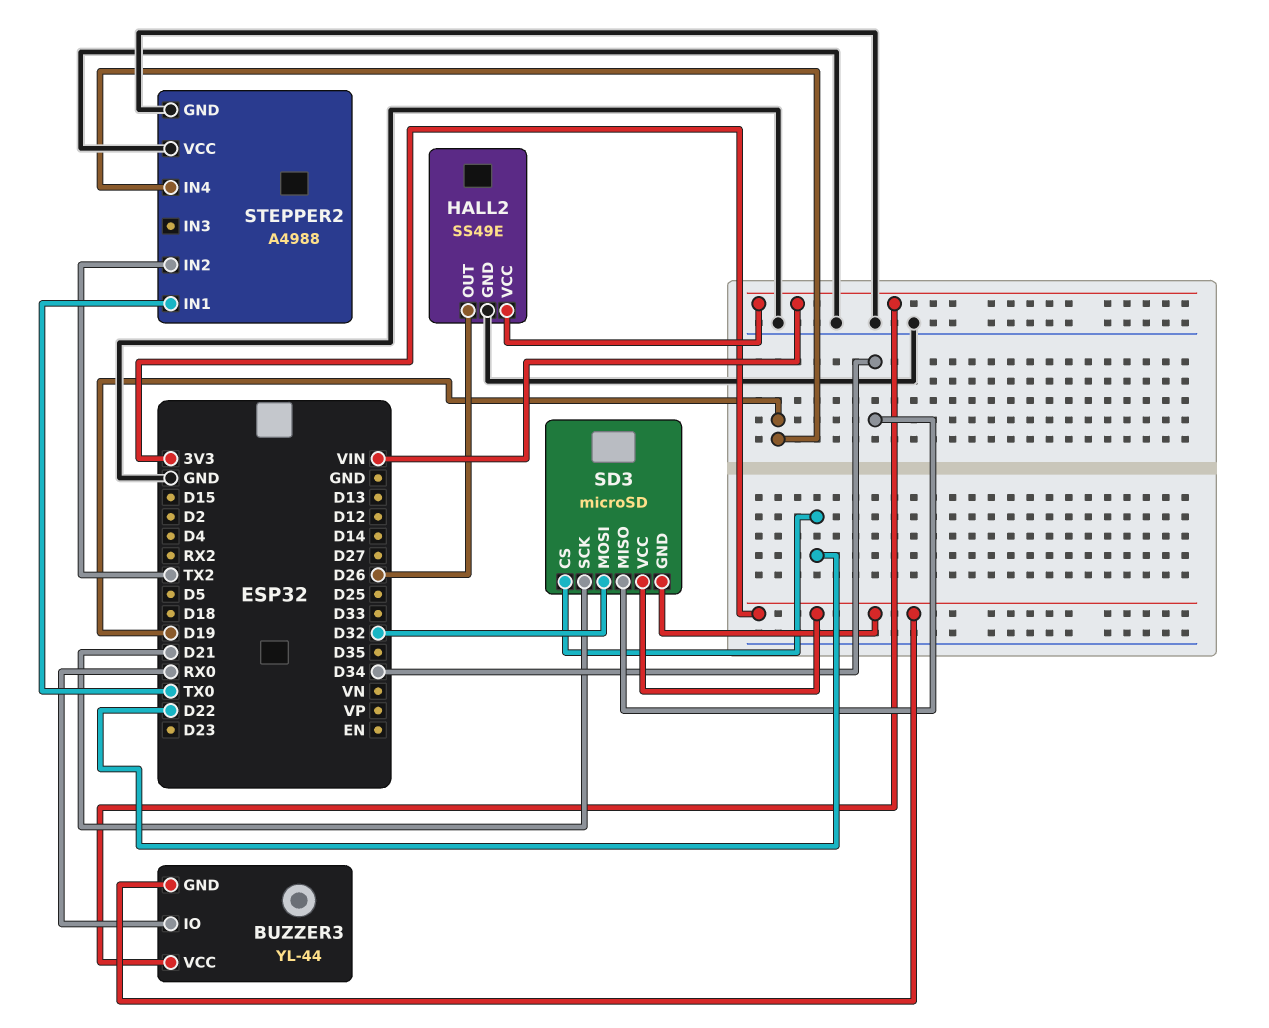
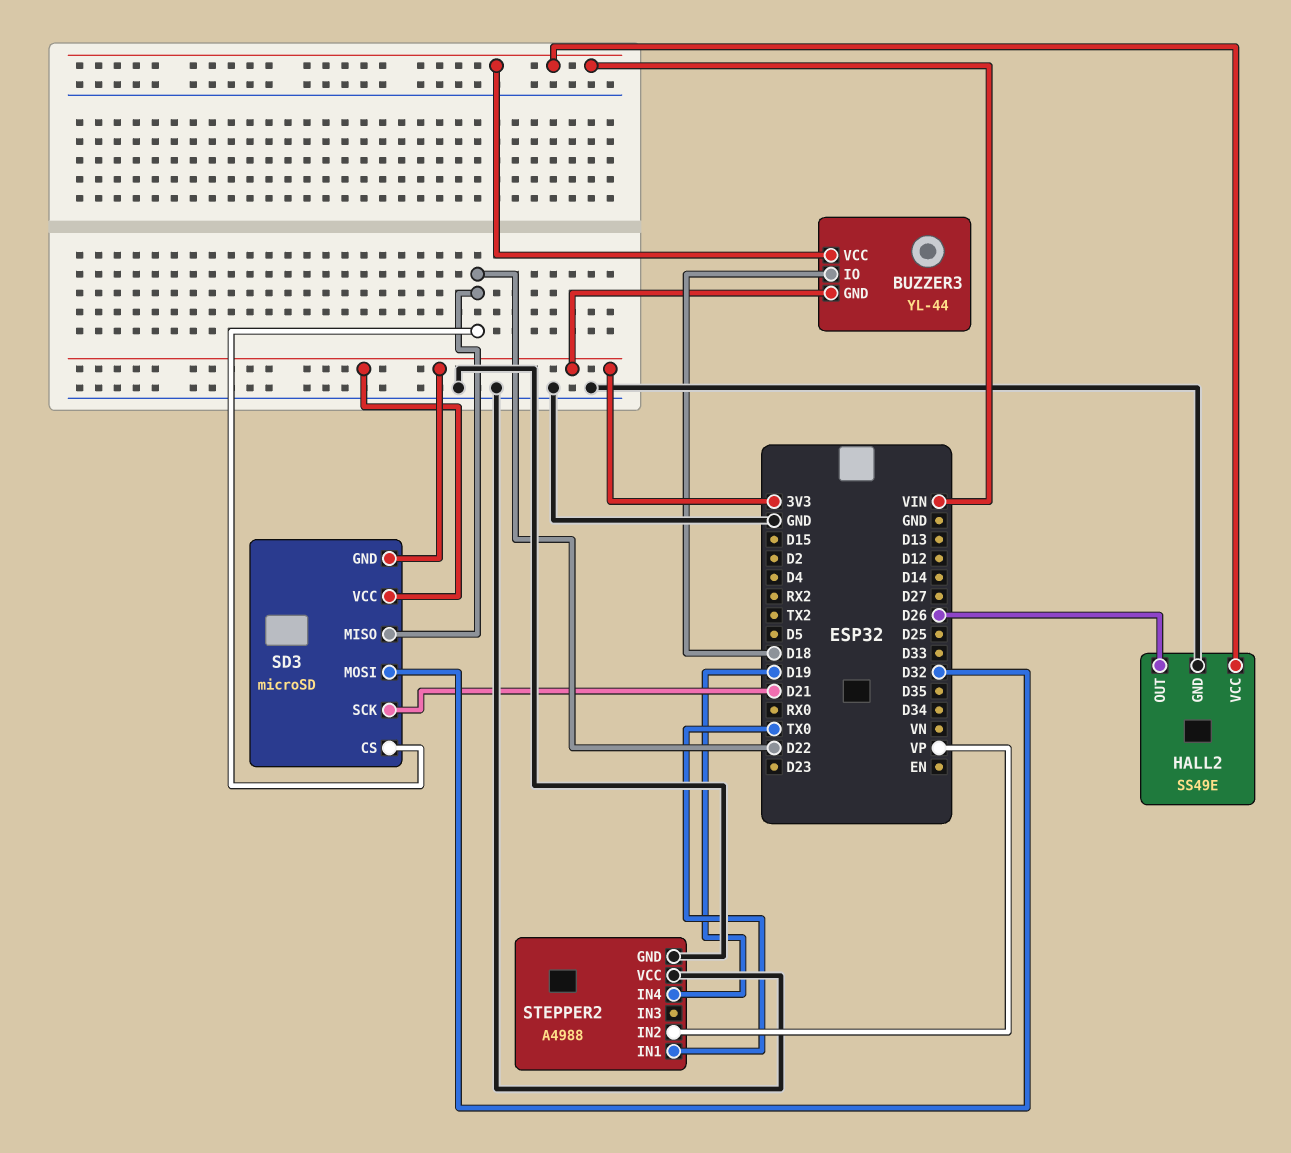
BUZZER3 pin IO: RX0 -> D18
SD3 pin MISO: D34 -> D22
STEPPER2 pin IN2: TX2 -> VP

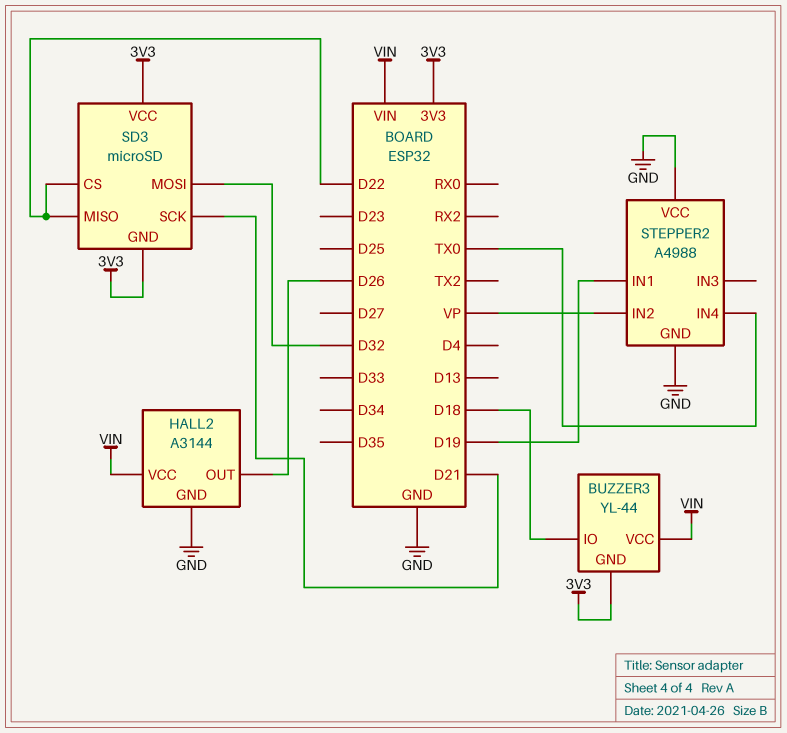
HALL2: SS49E -> A3144
STEPPER2 pin IN1: TX0 -> D19
STEPPER2 pin IN4: D19 -> TX0

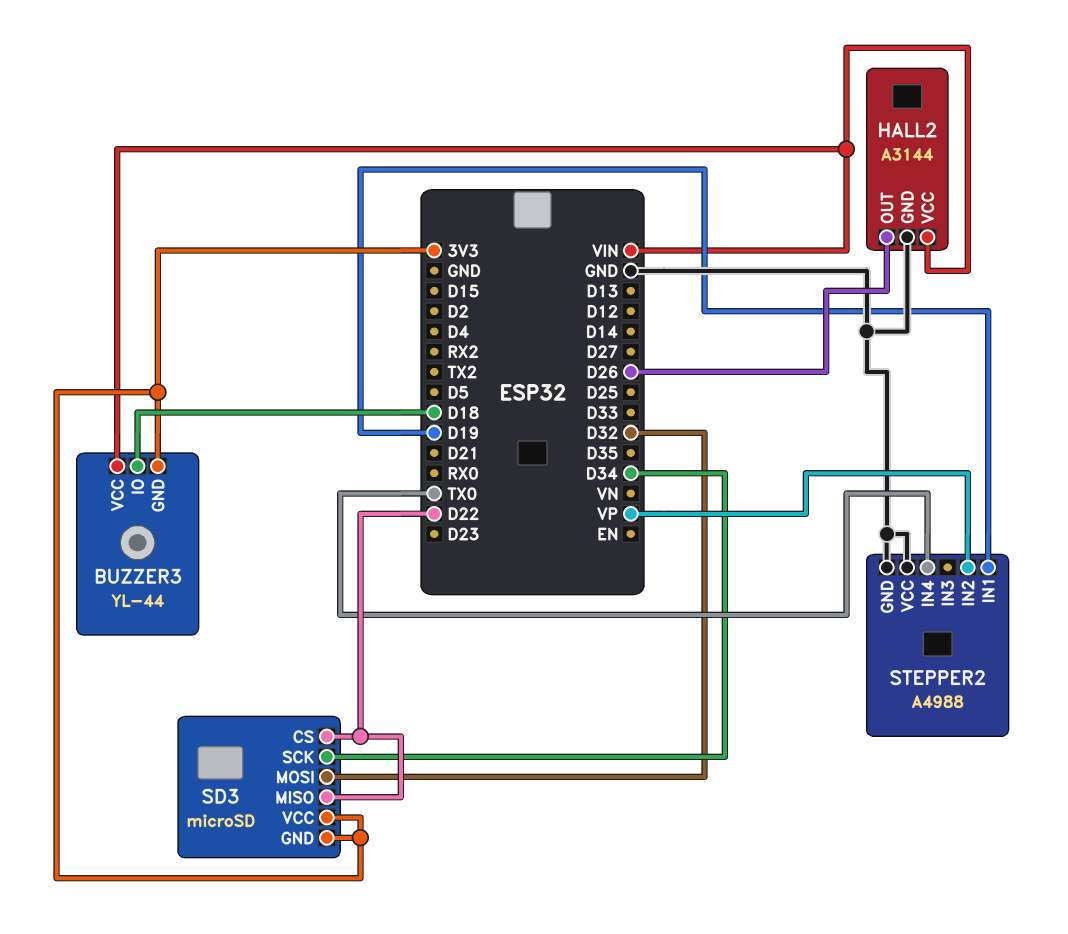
SD3 pin SCK: D21 -> D34

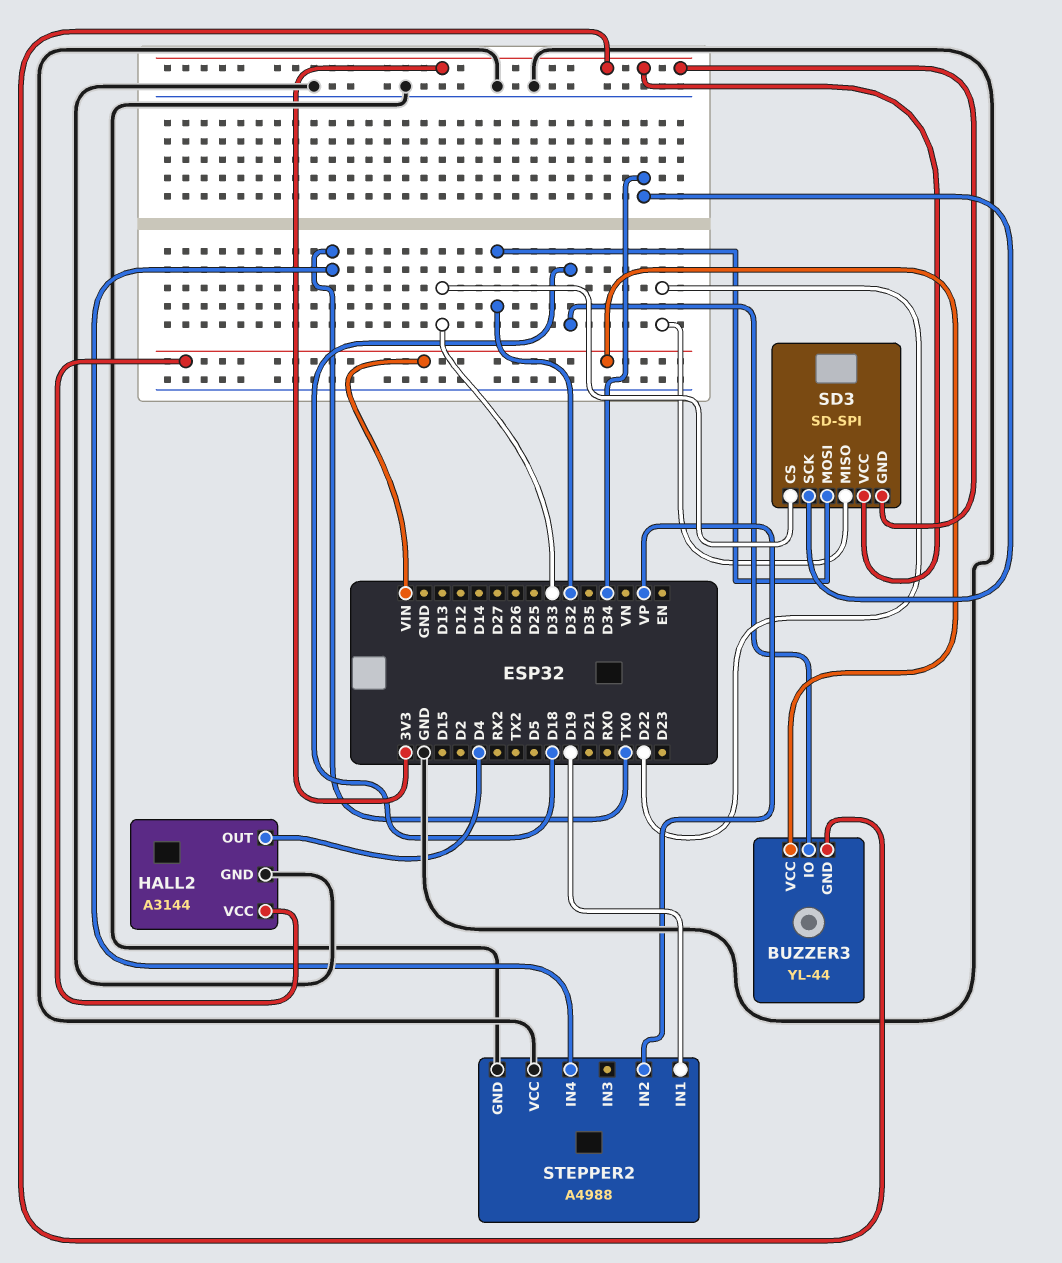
HALL2 pin OUT: D26 -> D4
SD3: microSD -> SD-SPI
SD3 pin CS: D22 -> D33

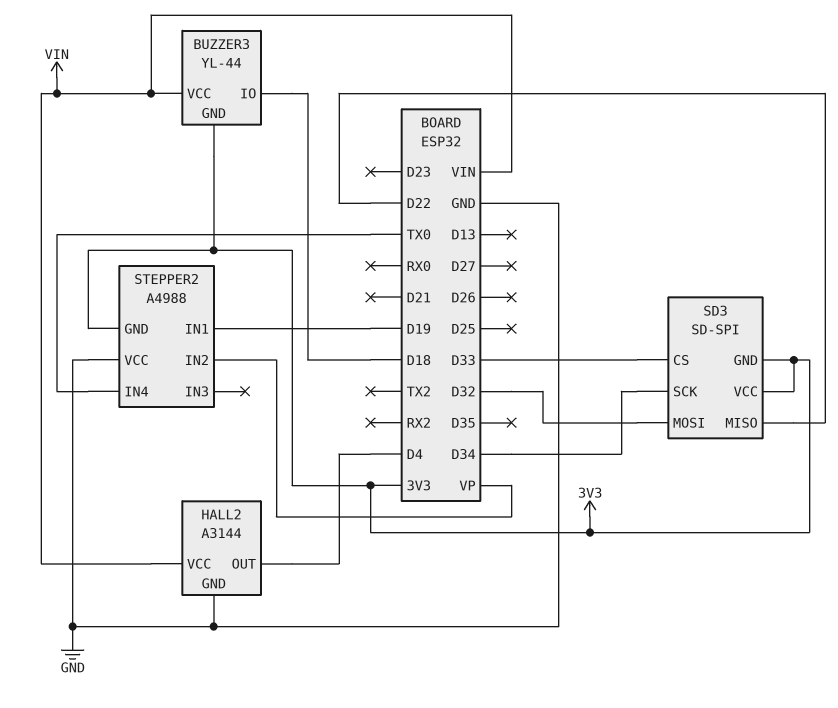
STEPPER2 pin GND: GND -> 3V3

